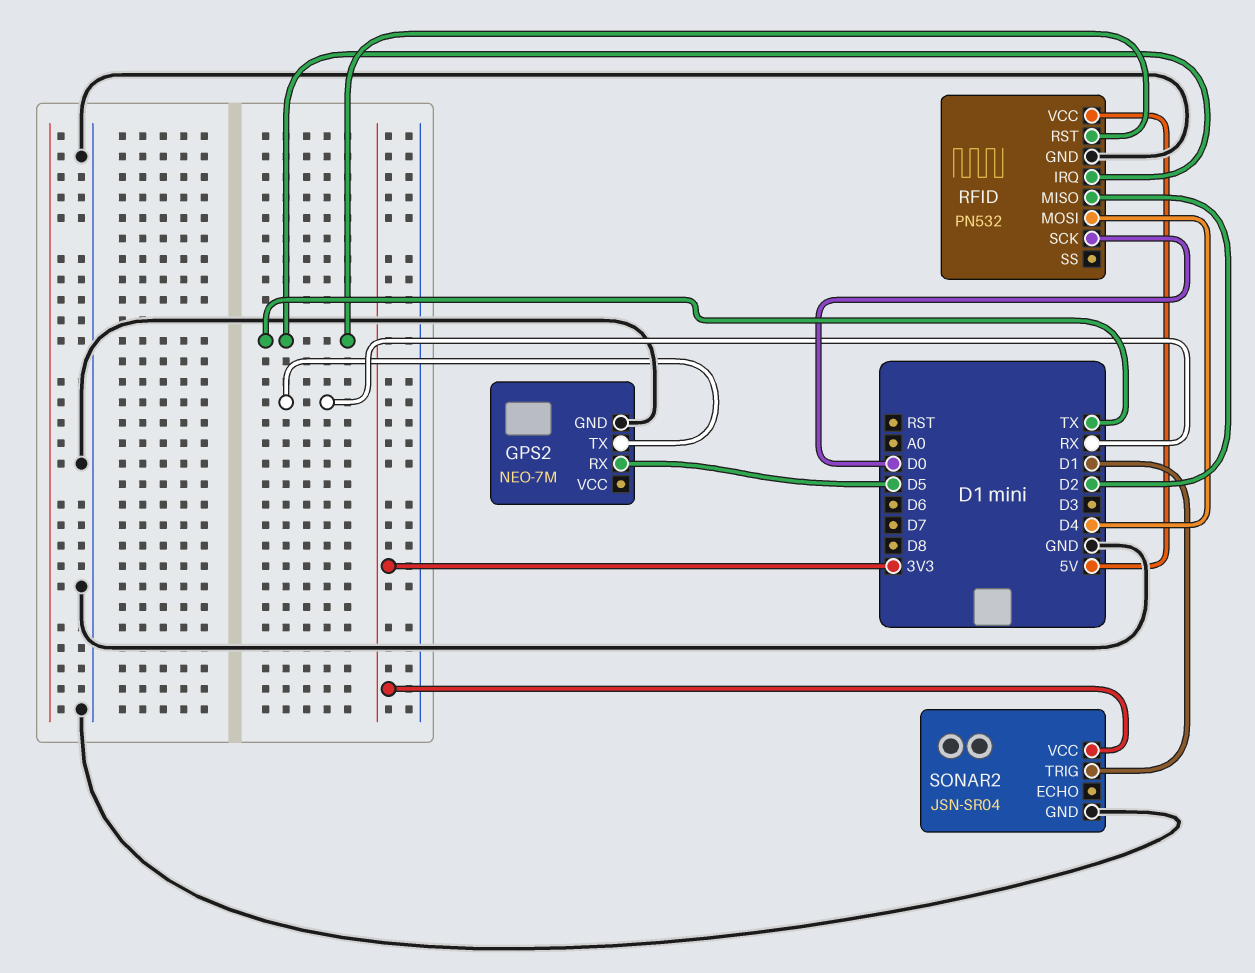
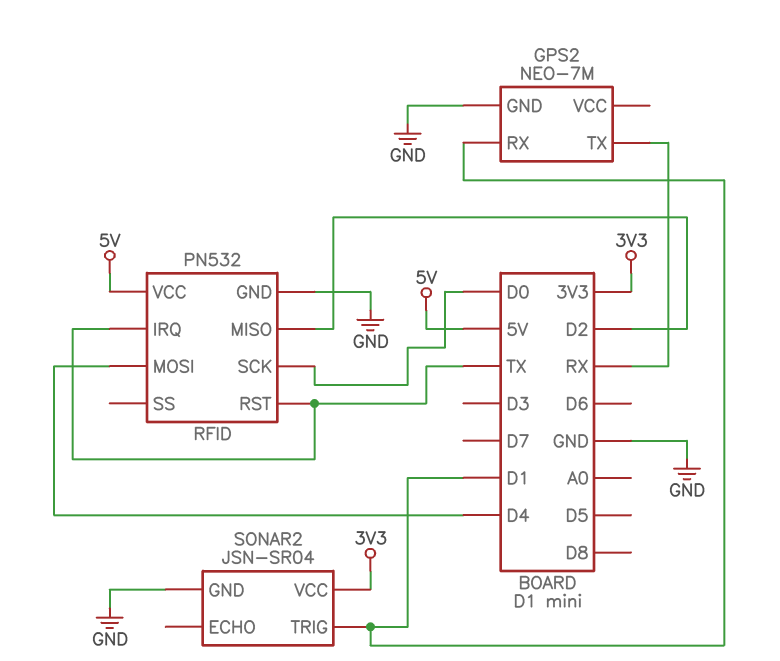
GPS2 pin RX: D5 -> D1

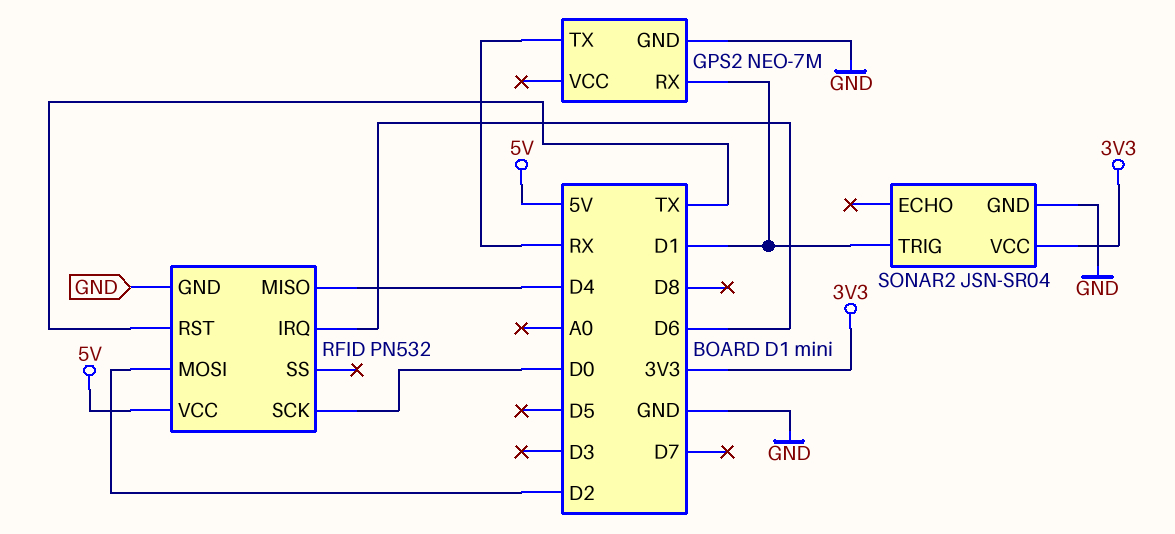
RFID pin IRQ: TX -> D6
RFID pin MISO: D2 -> D4
RFID pin MOSI: D4 -> D2

